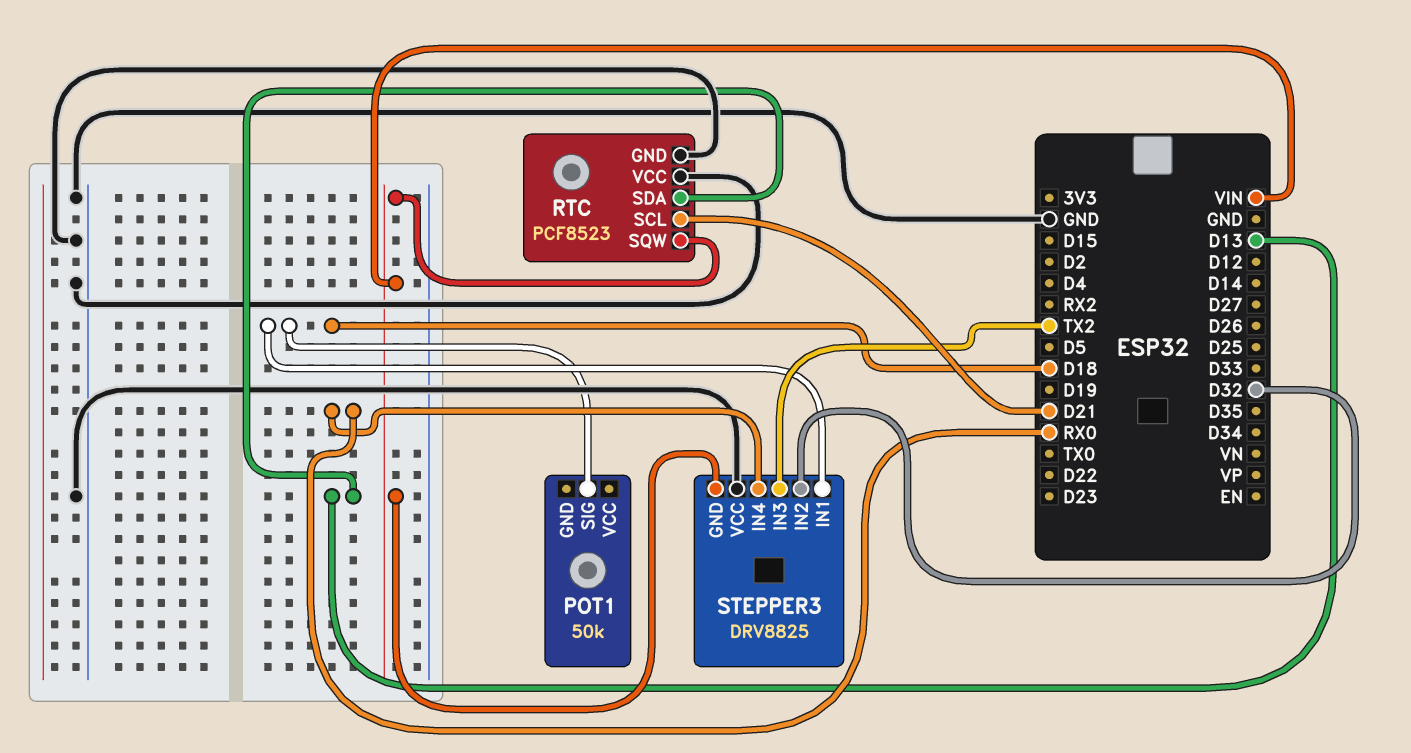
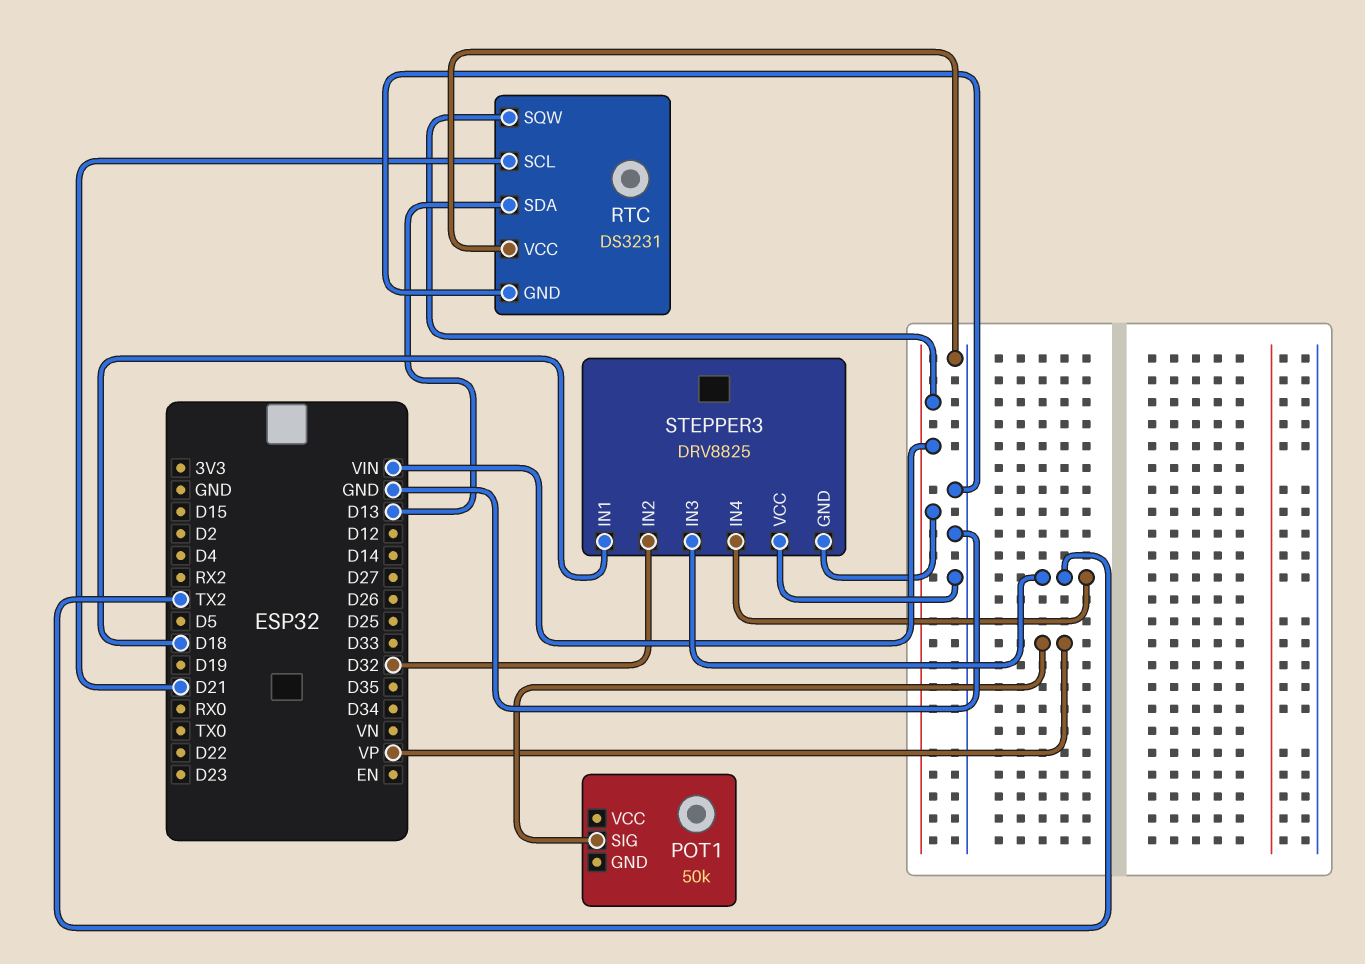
POT1 pin SIG: D18 -> VP
RTC: PCF8523 -> DS3231
STEPPER3 pin IN4: RX0 -> TX2

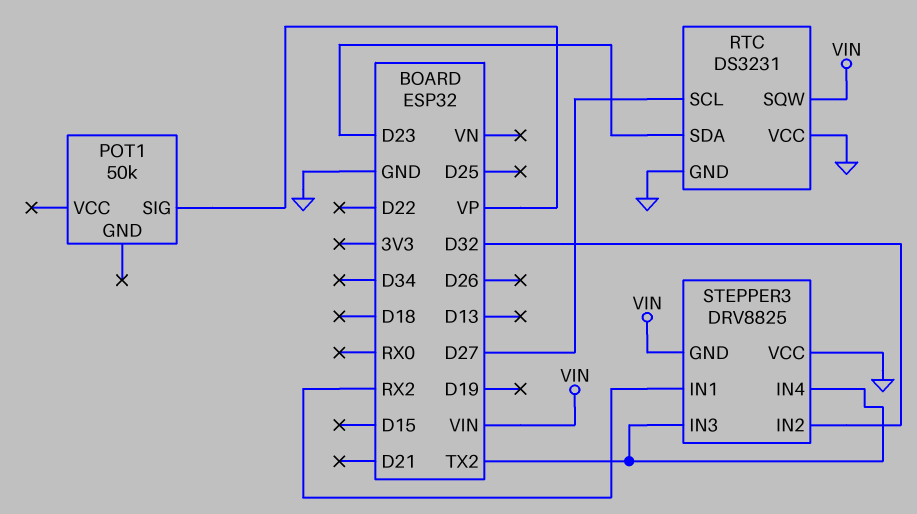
RTC pin SCL: D21 -> D27
RTC pin SDA: D13 -> D23
STEPPER3 pin IN1: D18 -> RX2

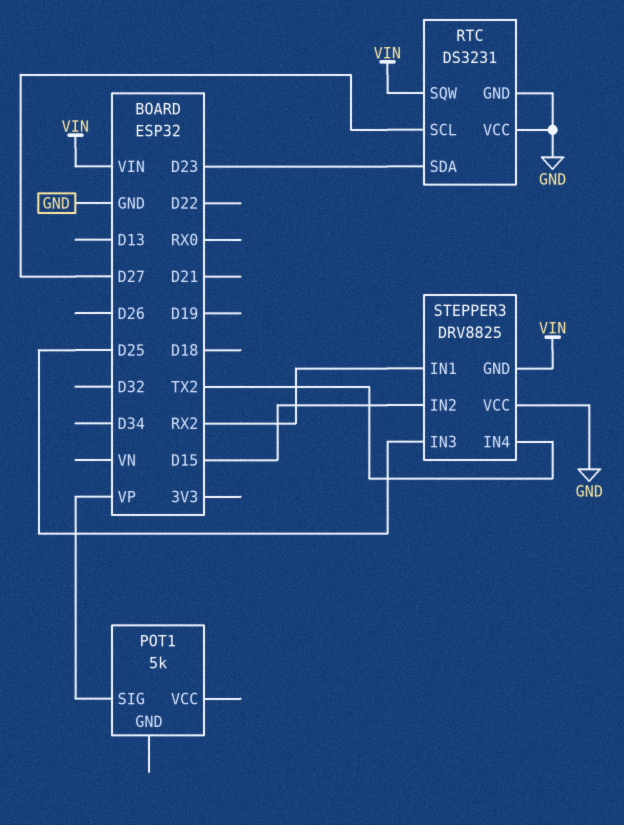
POT1: 50k -> 5k
STEPPER3 pin IN2: D32 -> D15
STEPPER3 pin IN3: TX2 -> D25

